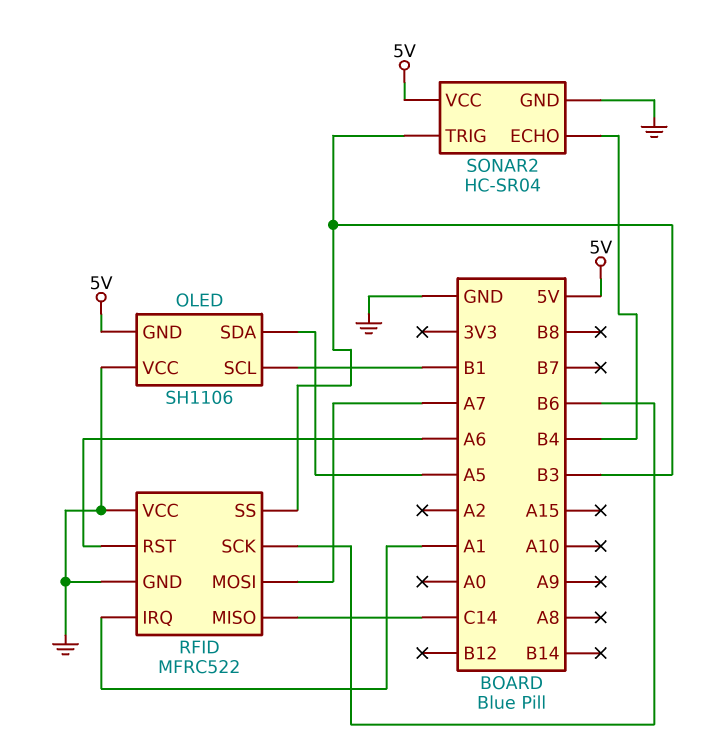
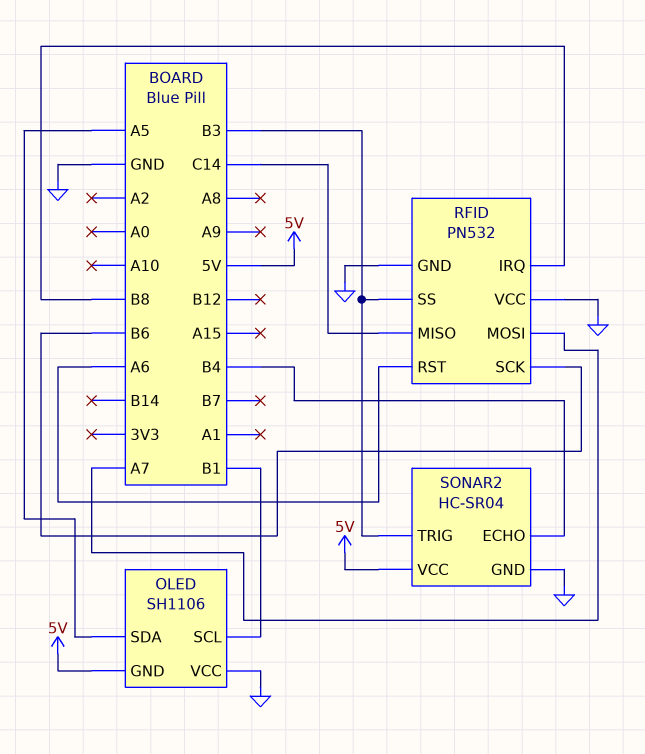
RFID: MFRC522 -> PN532
RFID pin IRQ: A1 -> B8

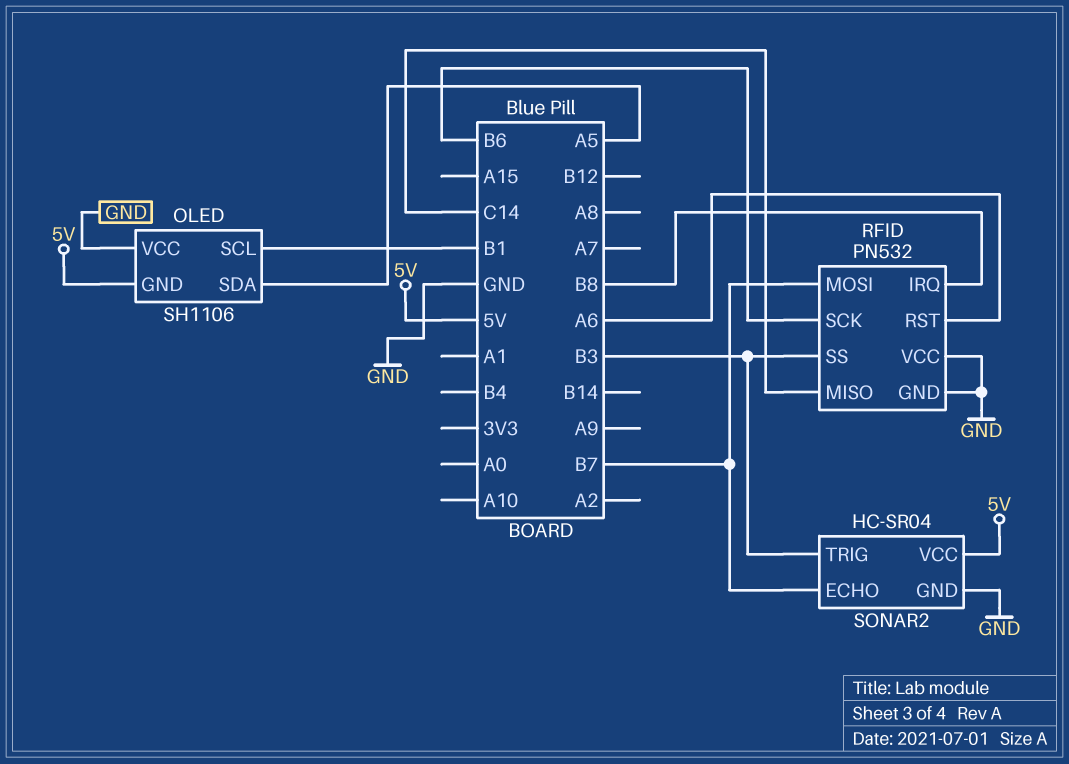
RFID pin MOSI: A7 -> B7
SONAR2 pin ECHO: B4 -> B7

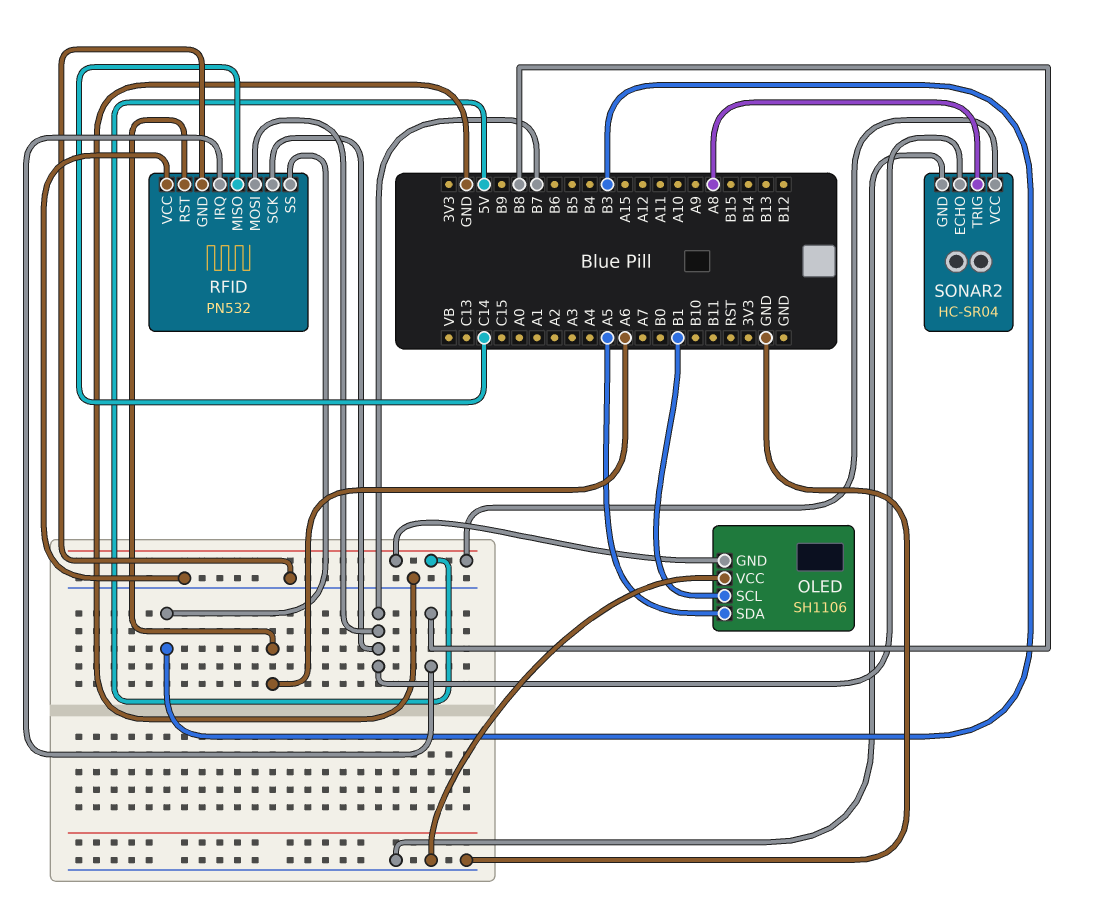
RFID pin SCK: B6 -> B7
SONAR2 pin TRIG: B3 -> A8

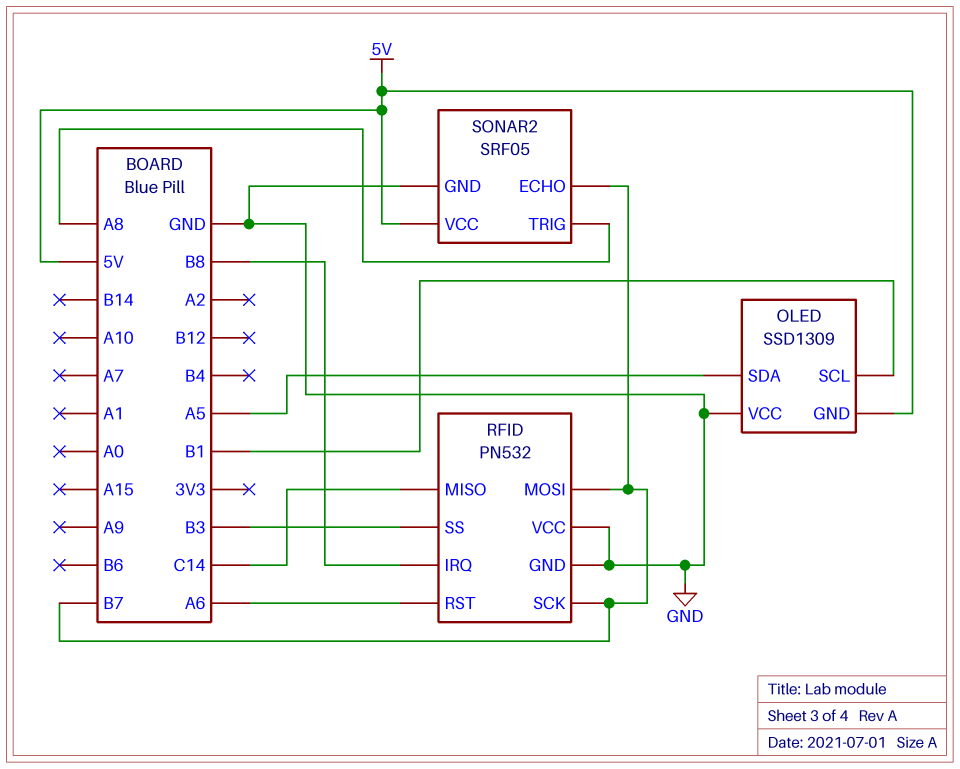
OLED: SH1106 -> SSD1309
SONAR2: HC-SR04 -> SRF05

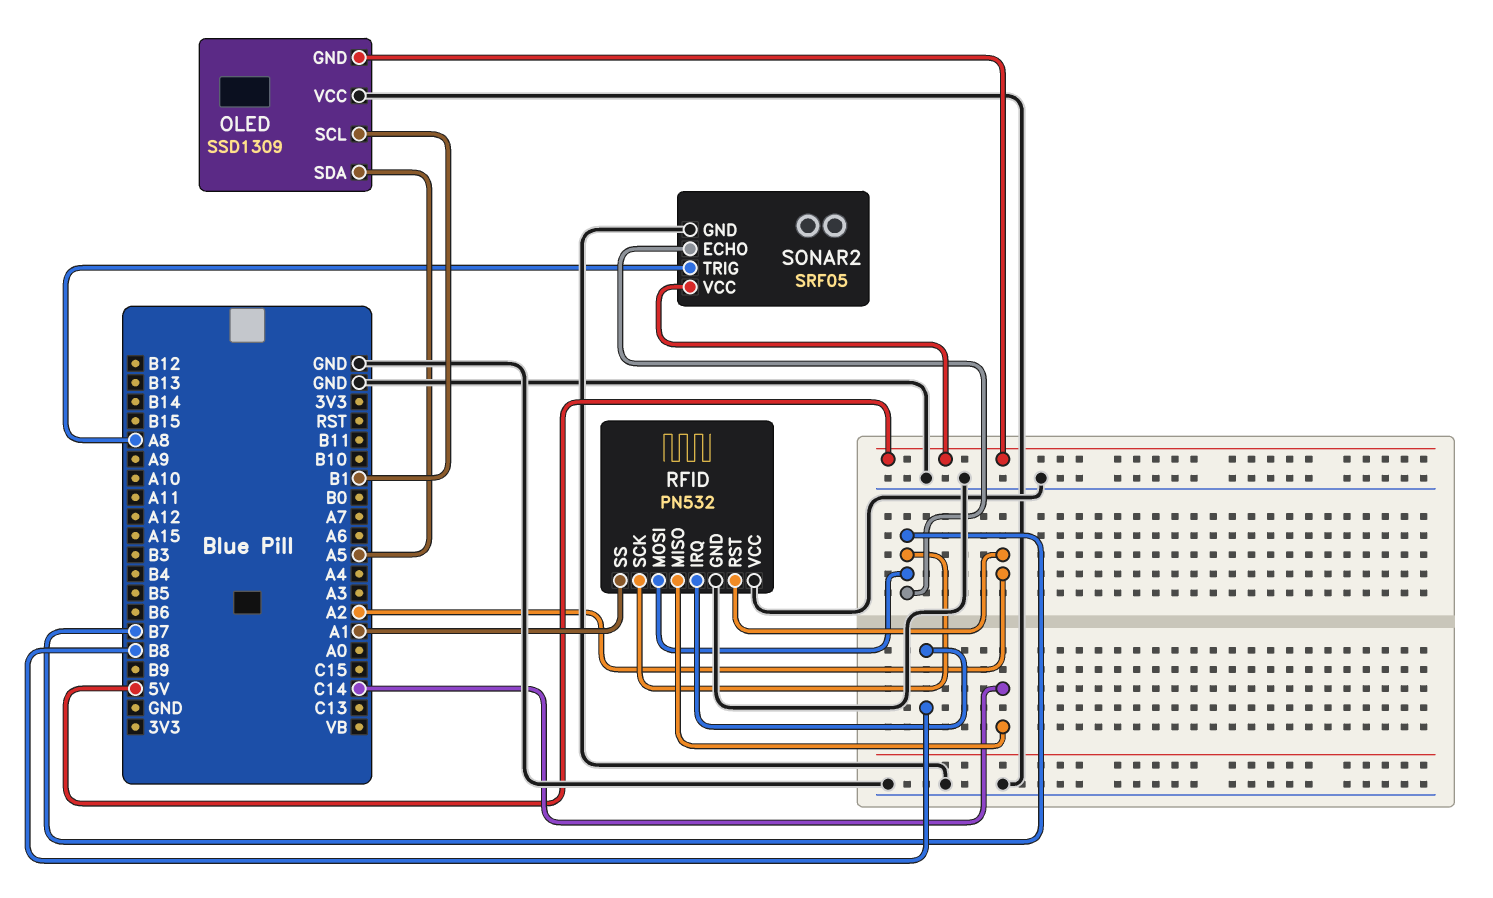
RFID pin RST: A6 -> A2
RFID pin SS: B3 -> A1

